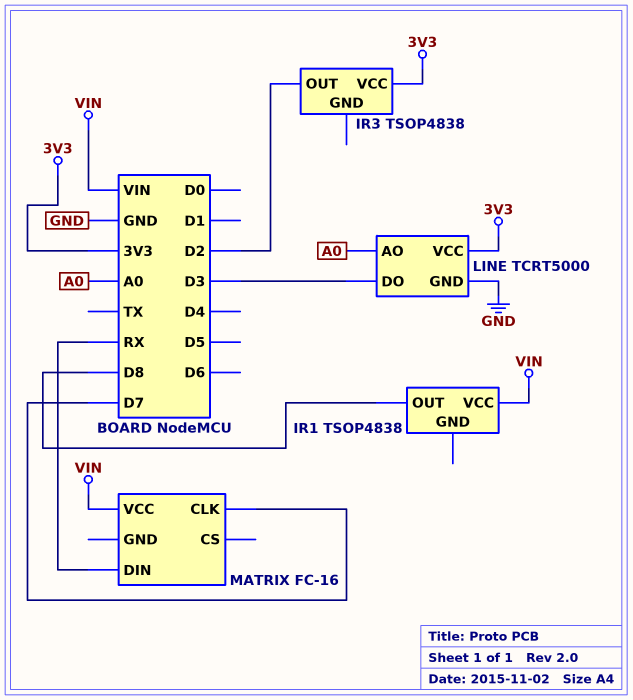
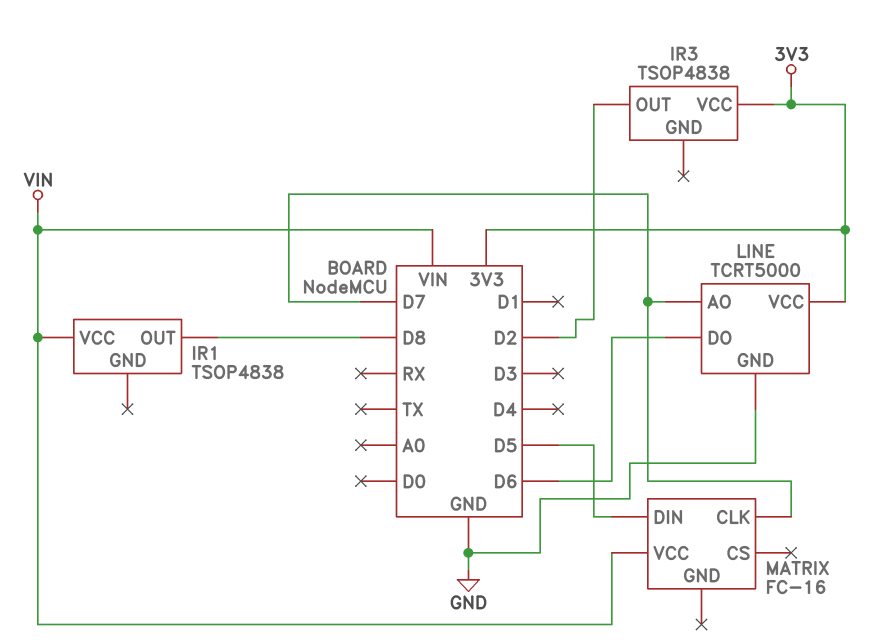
LINE pin AO: A0 -> D7
LINE pin DO: D3 -> D6
MATRIX pin DIN: RX -> D5

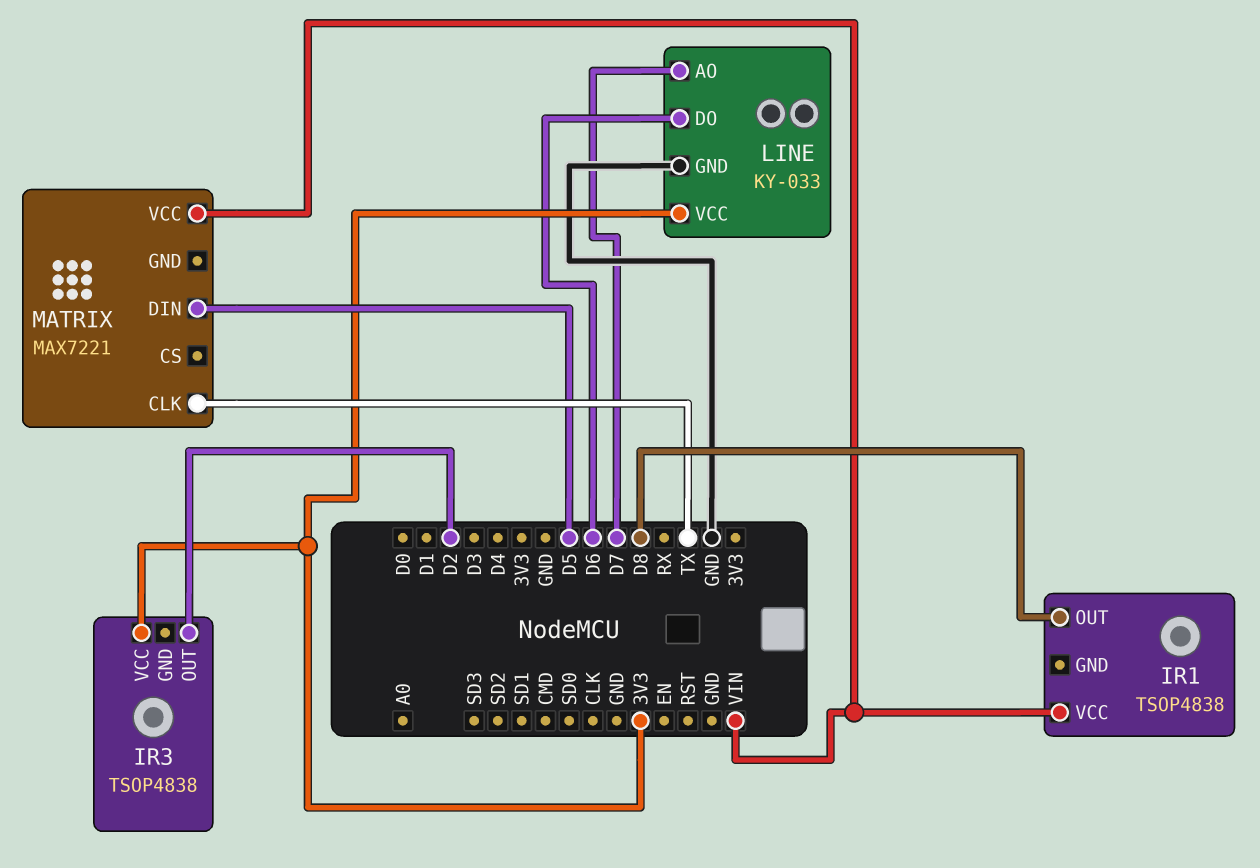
LINE: TCRT5000 -> KY-033
MATRIX: FC-16 -> MAX7221
MATRIX pin CLK: D7 -> TX

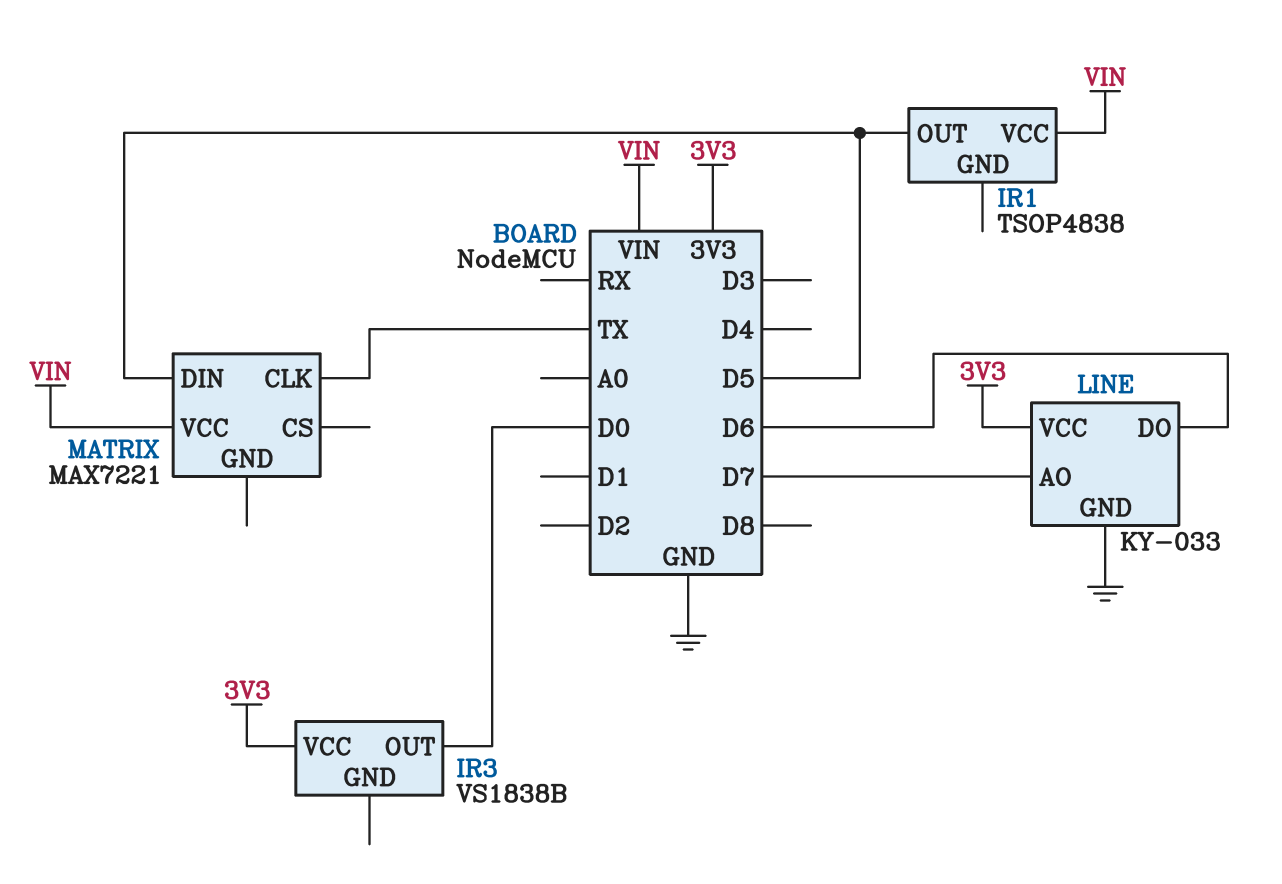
IR1 pin OUT: D8 -> D5
IR3: TSOP4838 -> VS1838B
IR3 pin OUT: D2 -> D0

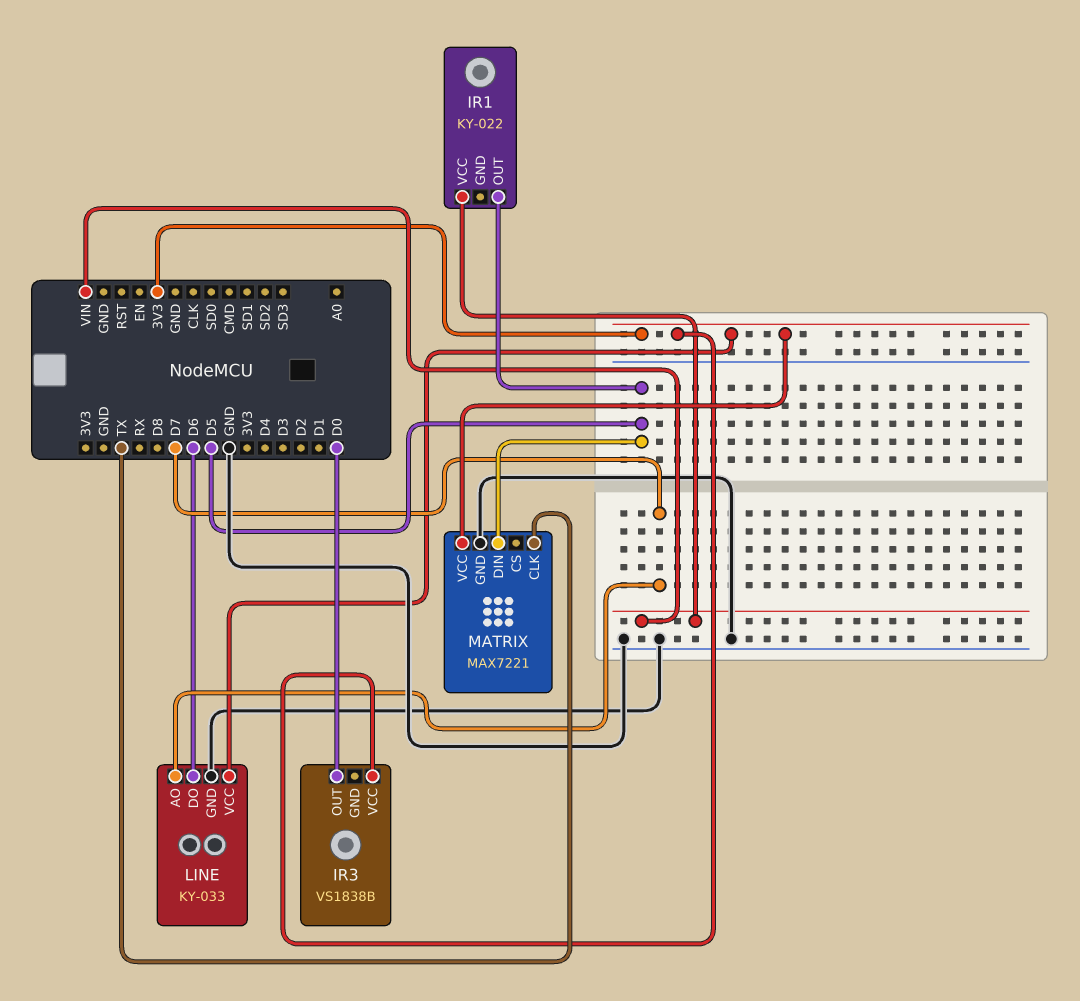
IR1: TSOP4838 -> KY-022
MATRIX pin GND: none -> GND
MATRIX pin VCC: VIN -> 3V3

